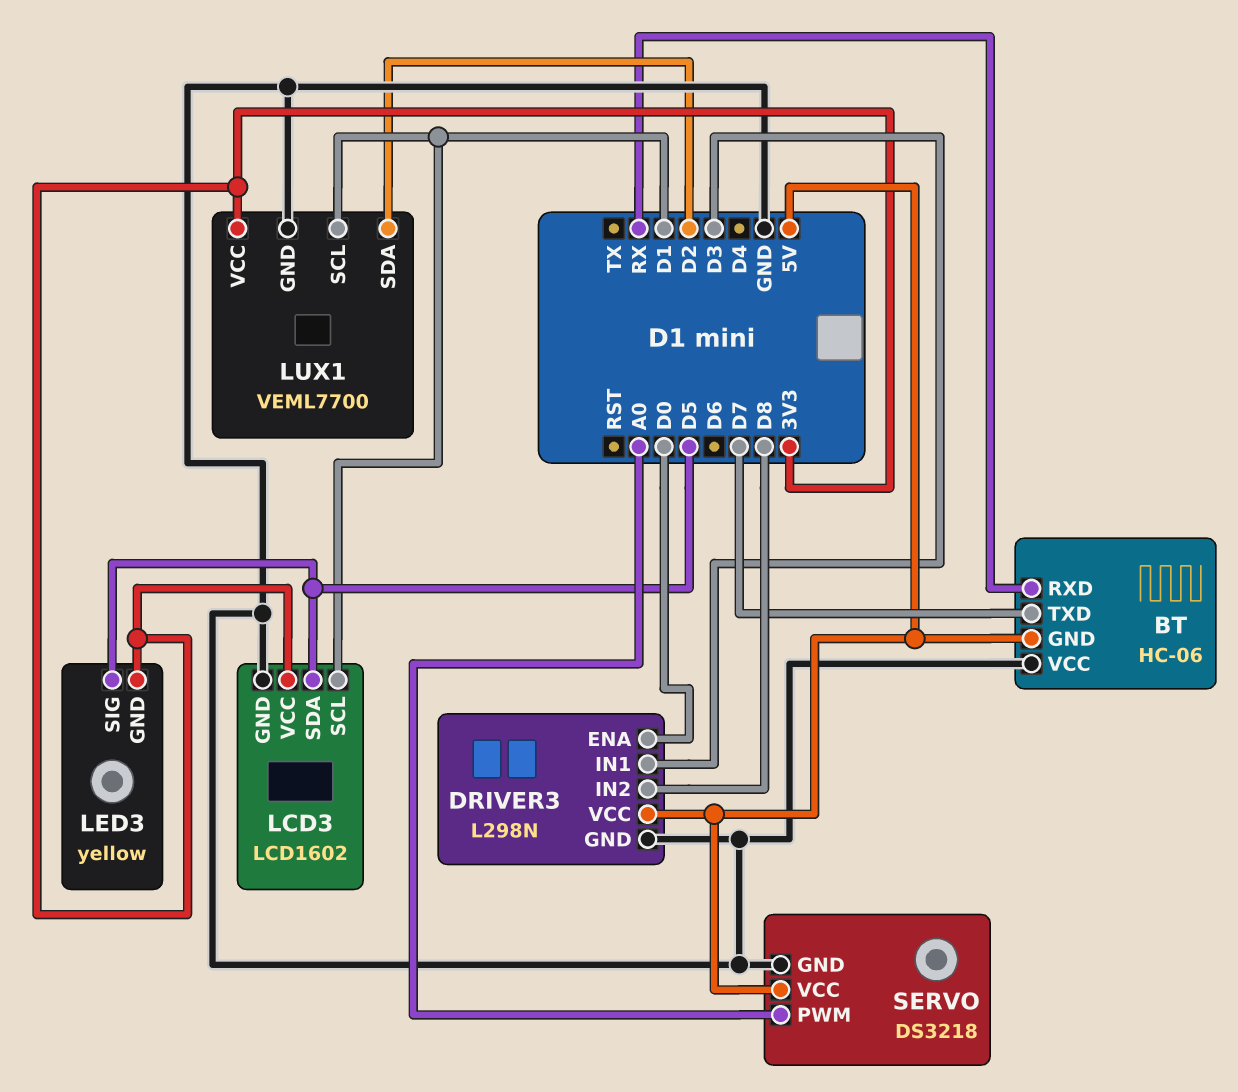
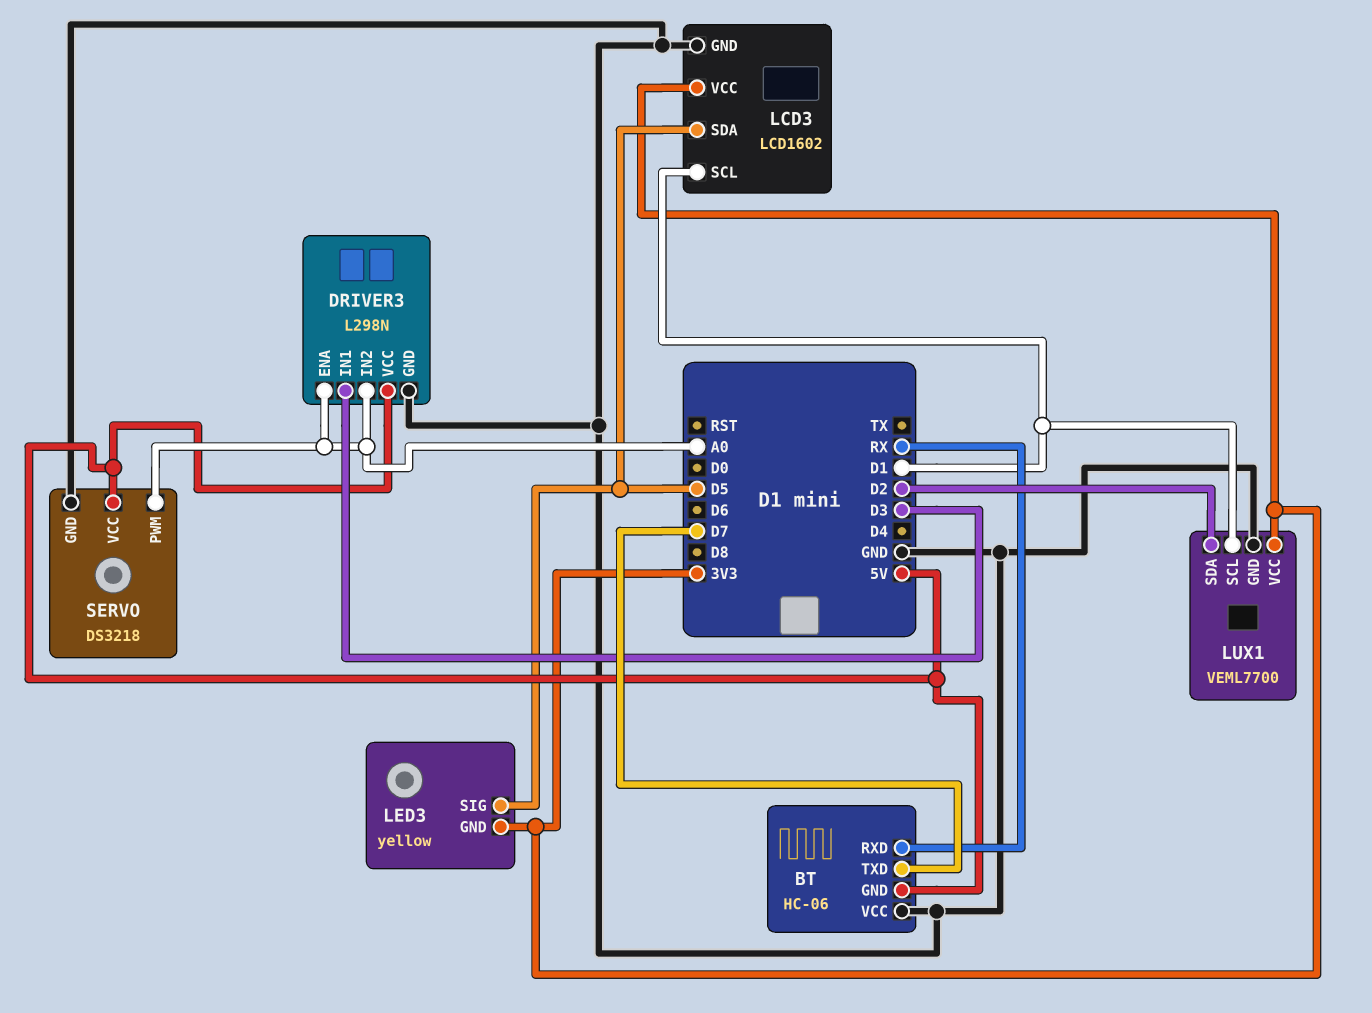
DRIVER3 pin ENA: D0 -> A0
DRIVER3 pin IN2: D8 -> A0

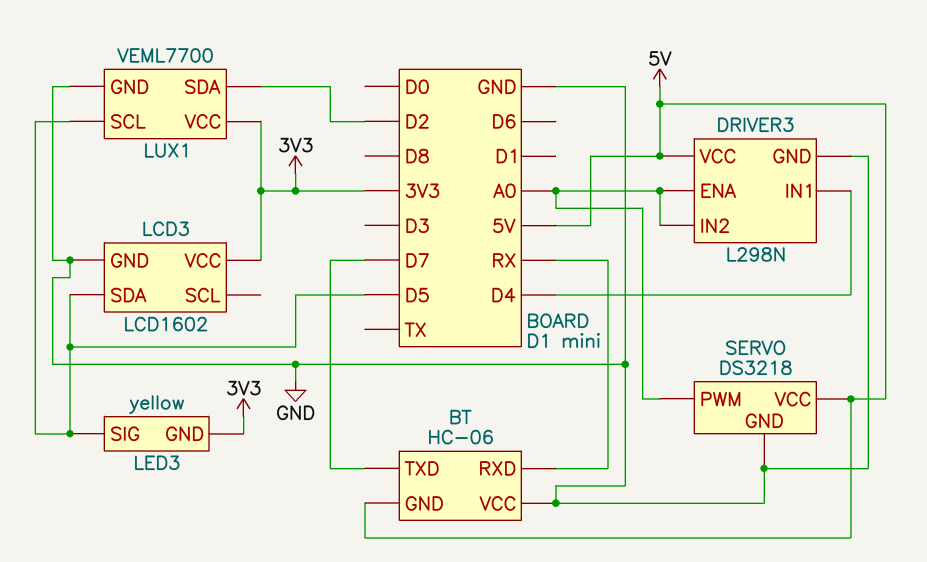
DRIVER3 pin IN1: D3 -> D4
LCD3 pin SCL: D1 -> none
LUX1 pin SCL: D1 -> D5

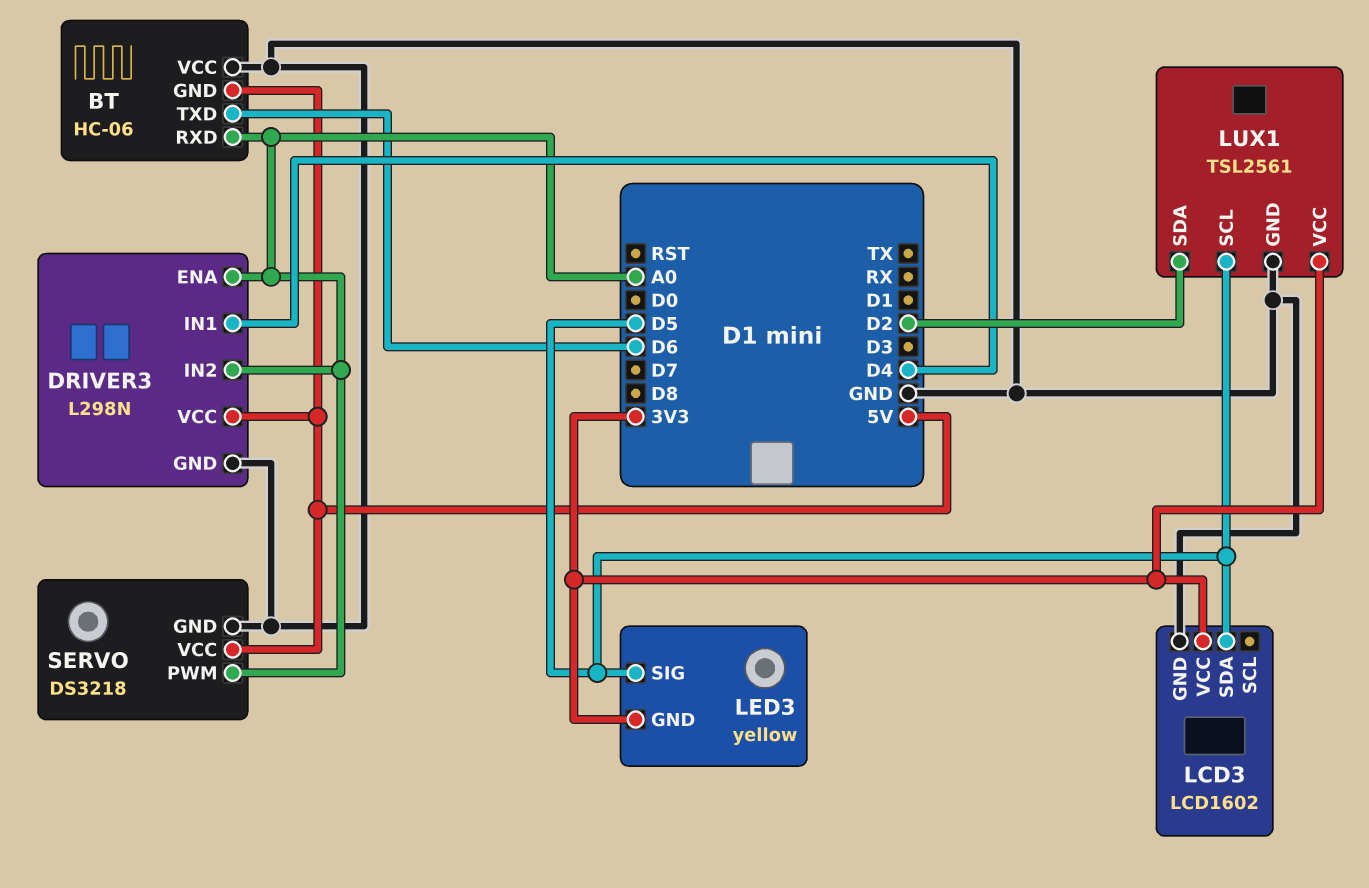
BT pin RXD: RX -> A0
BT pin TXD: D7 -> D6
LUX1: VEML7700 -> TSL2561

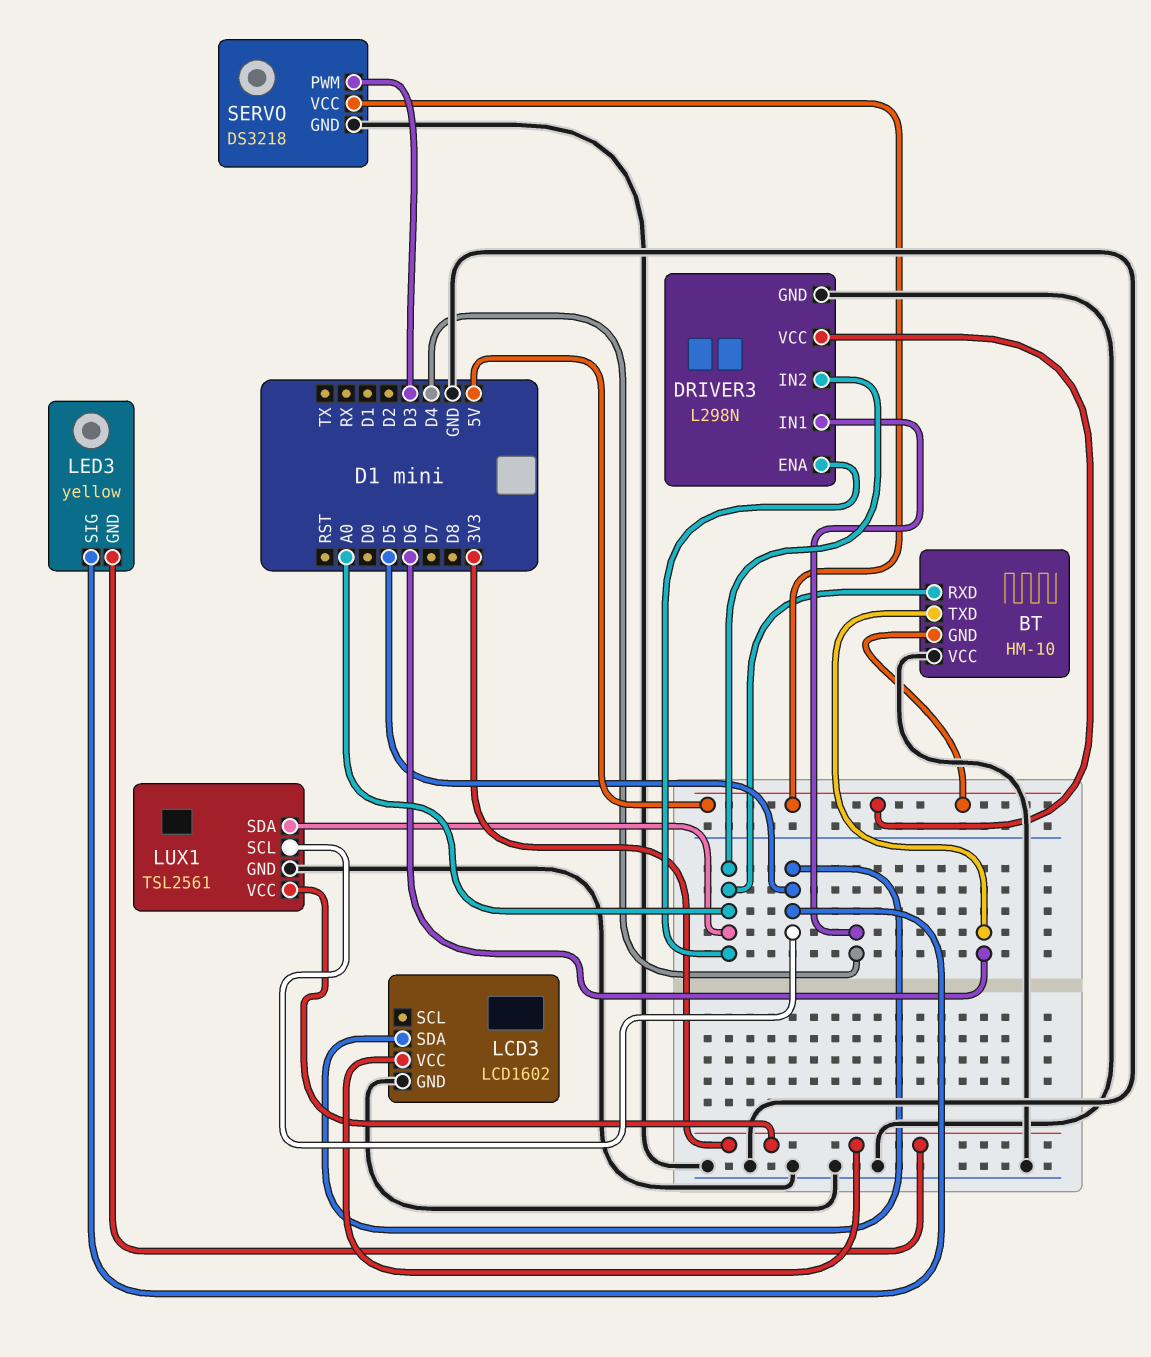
BT: HC-06 -> HM-10
LUX1 pin SDA: D2 -> A0
SERVO pin PWM: A0 -> D3

